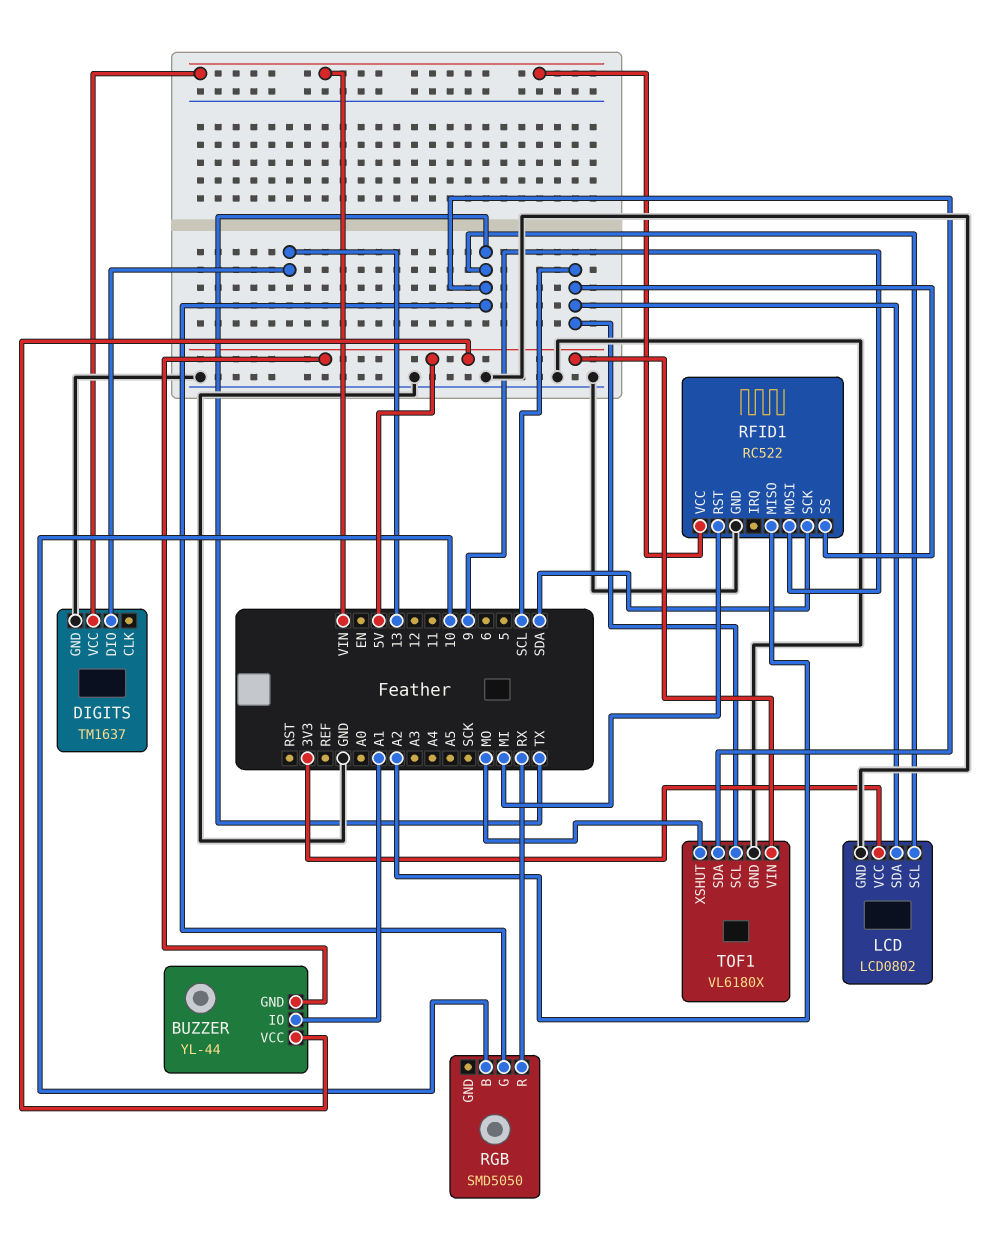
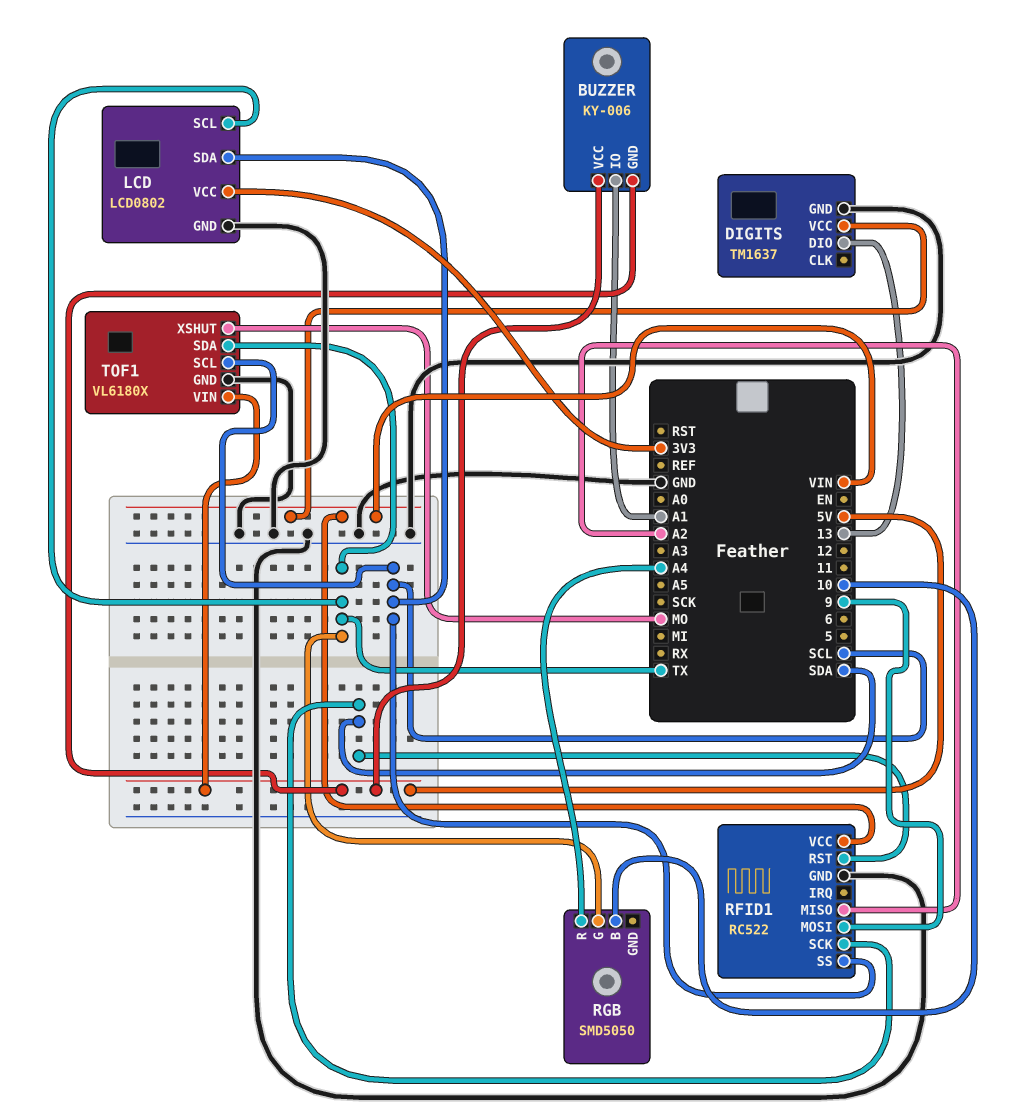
BUZZER: YL-44 -> KY-006
RFID1 pin RST: MI -> SDA
RGB pin R: RX -> A4

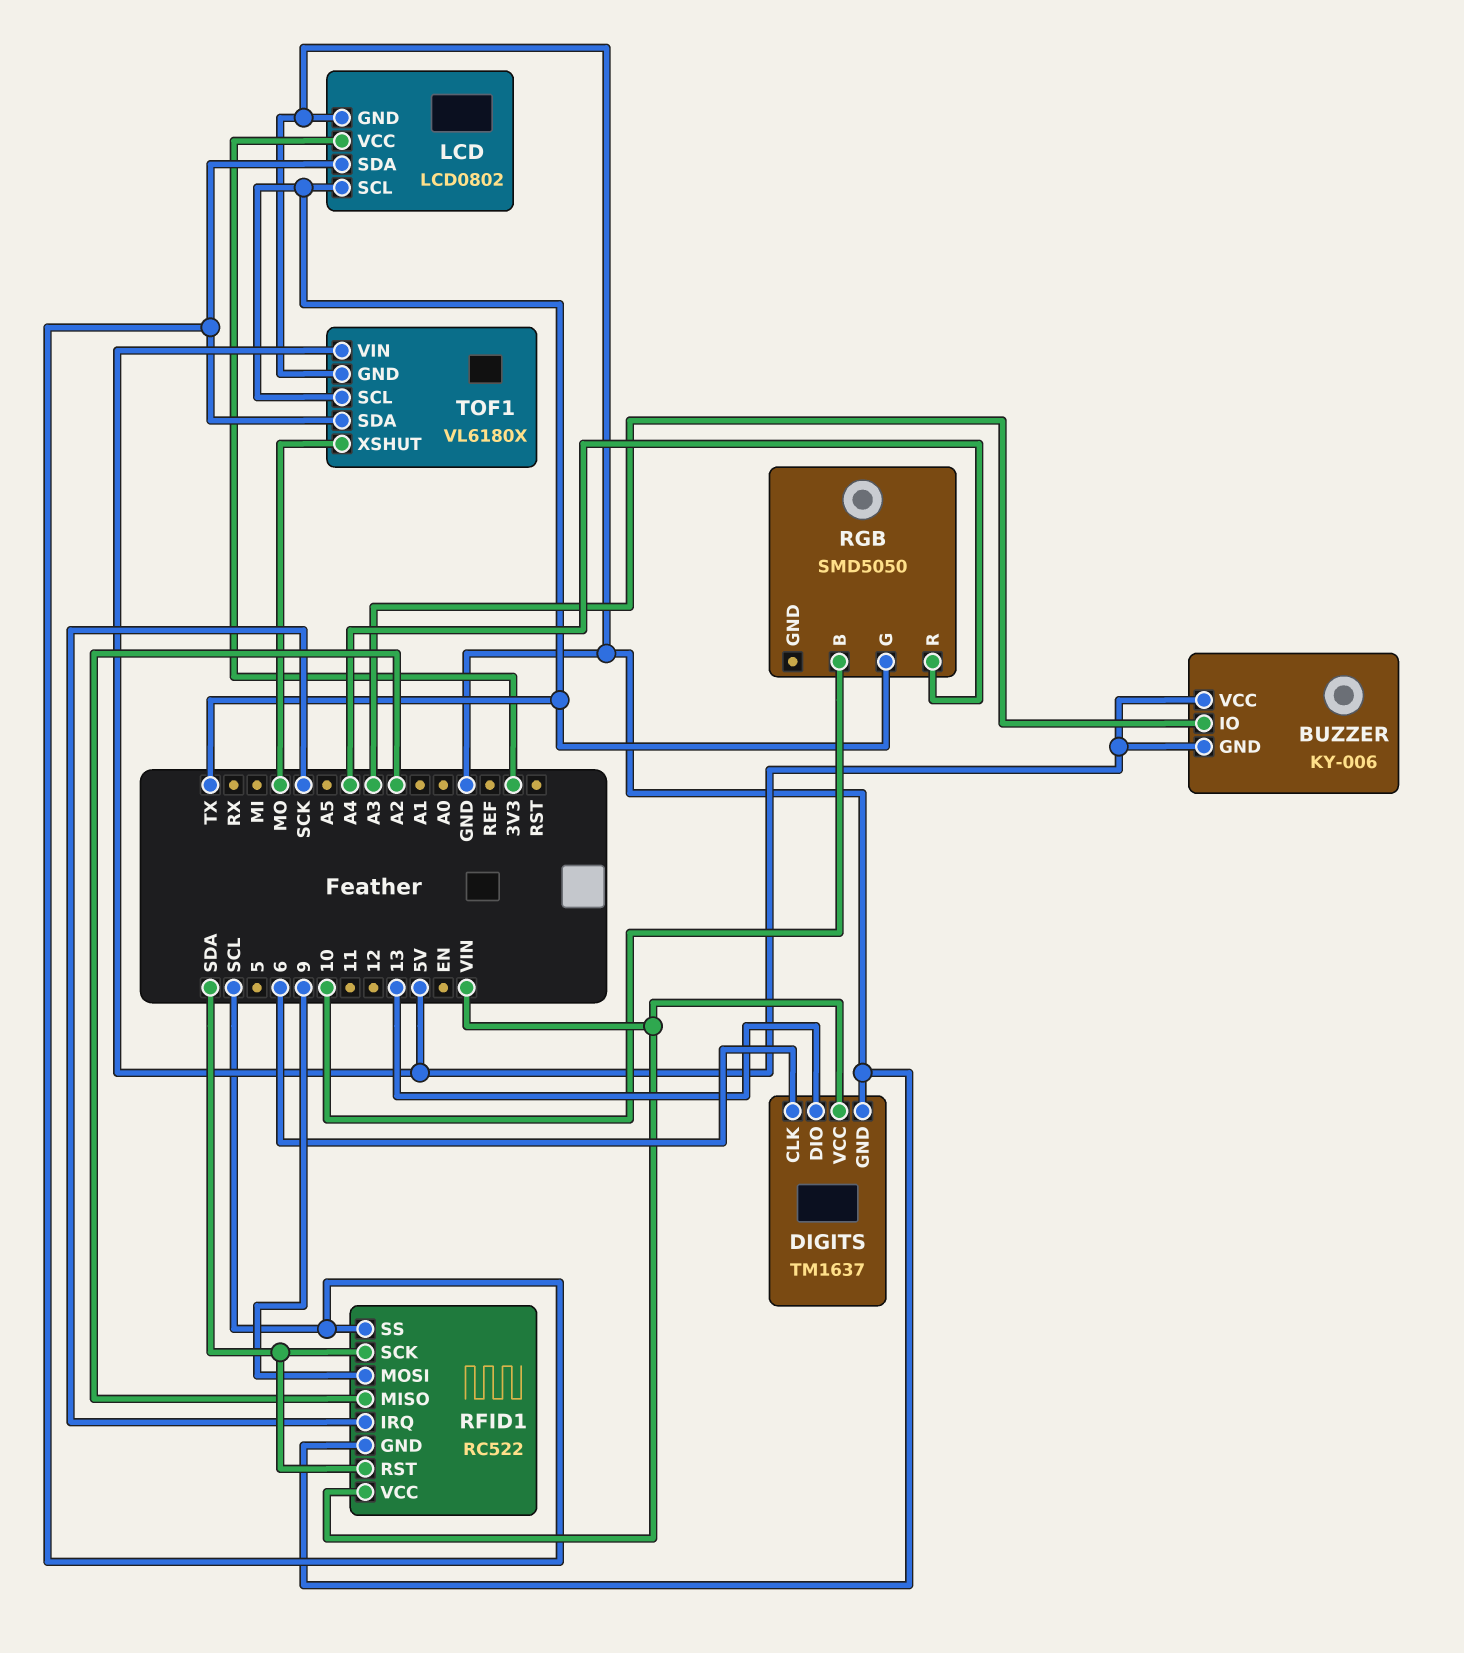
BUZZER pin IO: A1 -> A3
DIGITS pin CLK: none -> 6
RFID1 pin IRQ: none -> SCK
TOF1 pin SCL: SCL -> TX
TOF1 pin SDA: TX -> SCL

